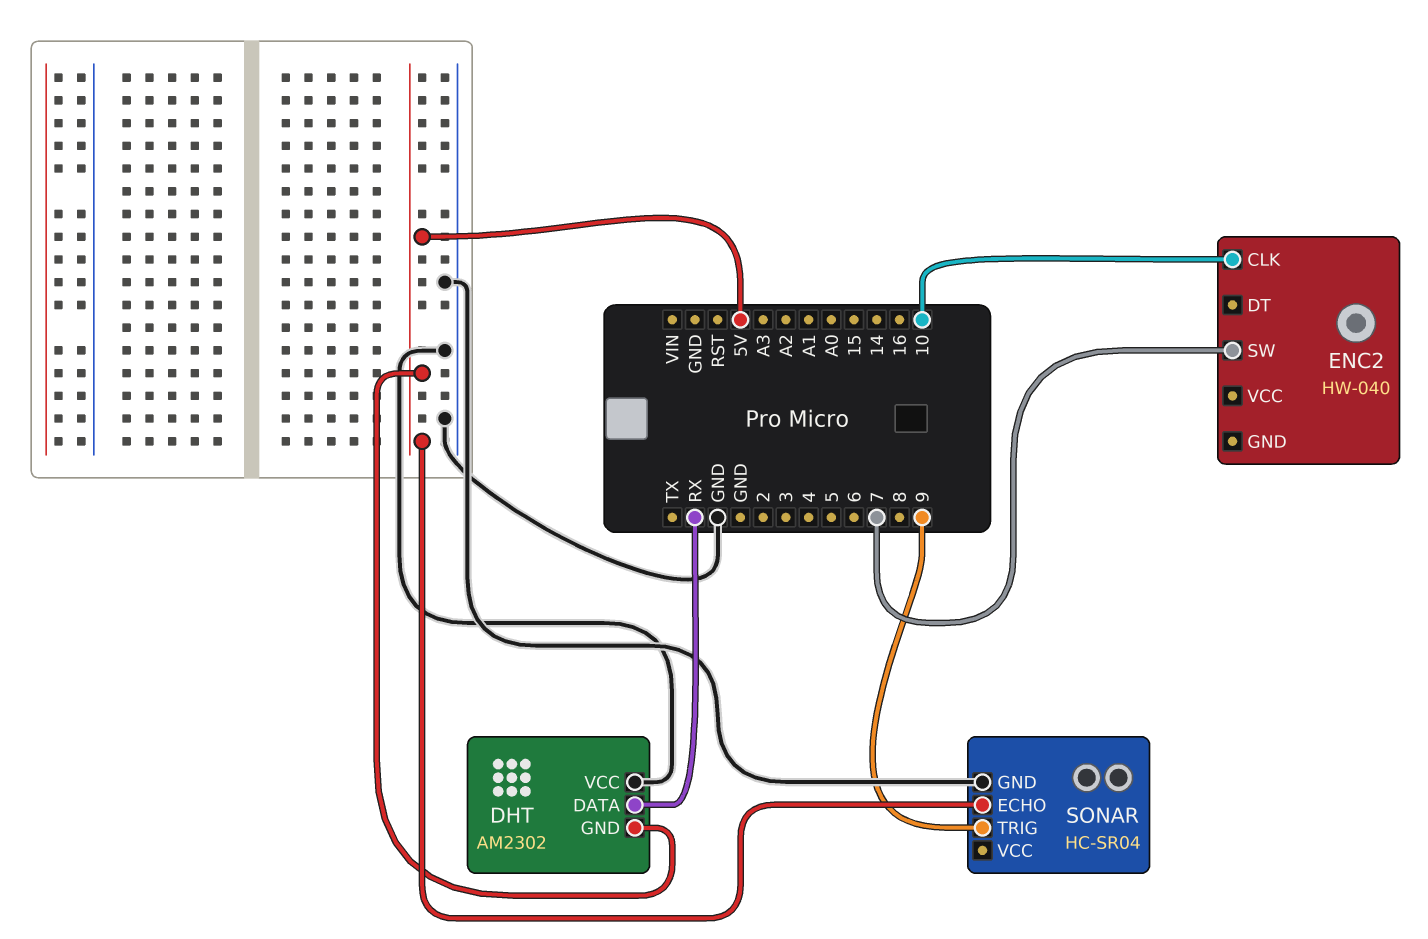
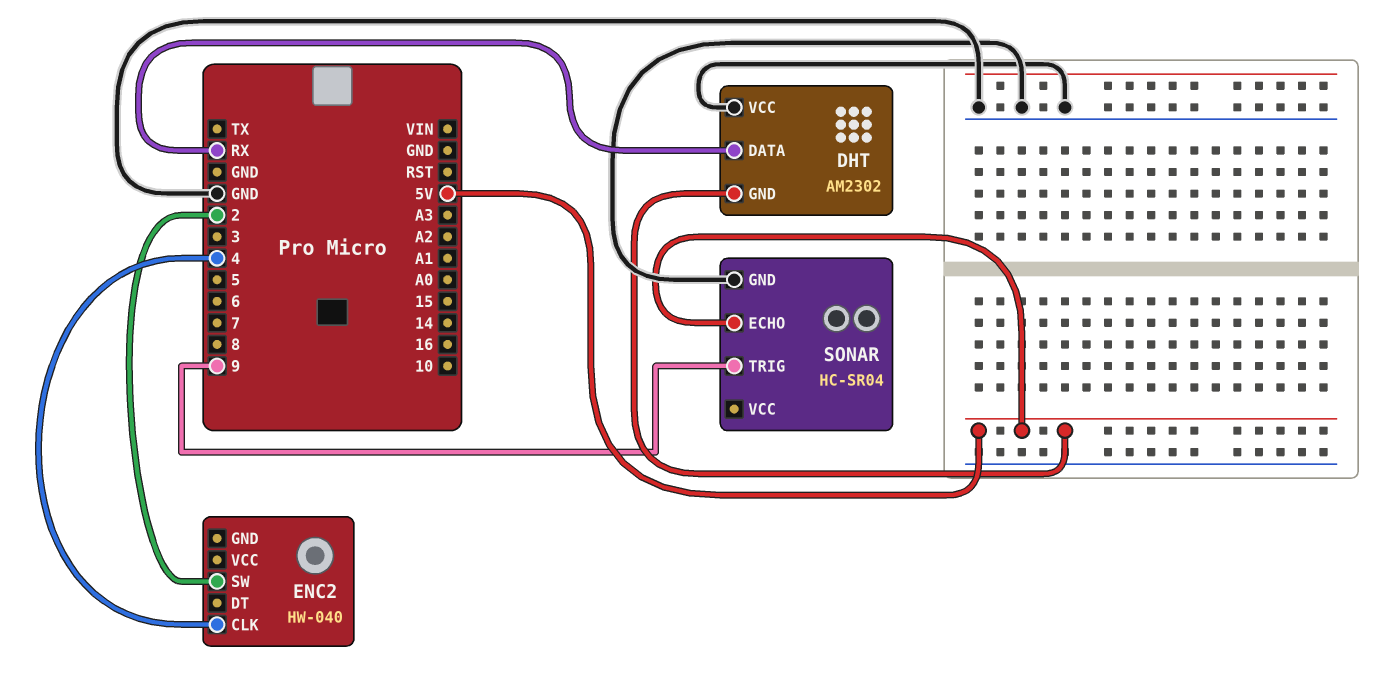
ENC2 pin CLK: 10 -> 4
ENC2 pin SW: 7 -> 2

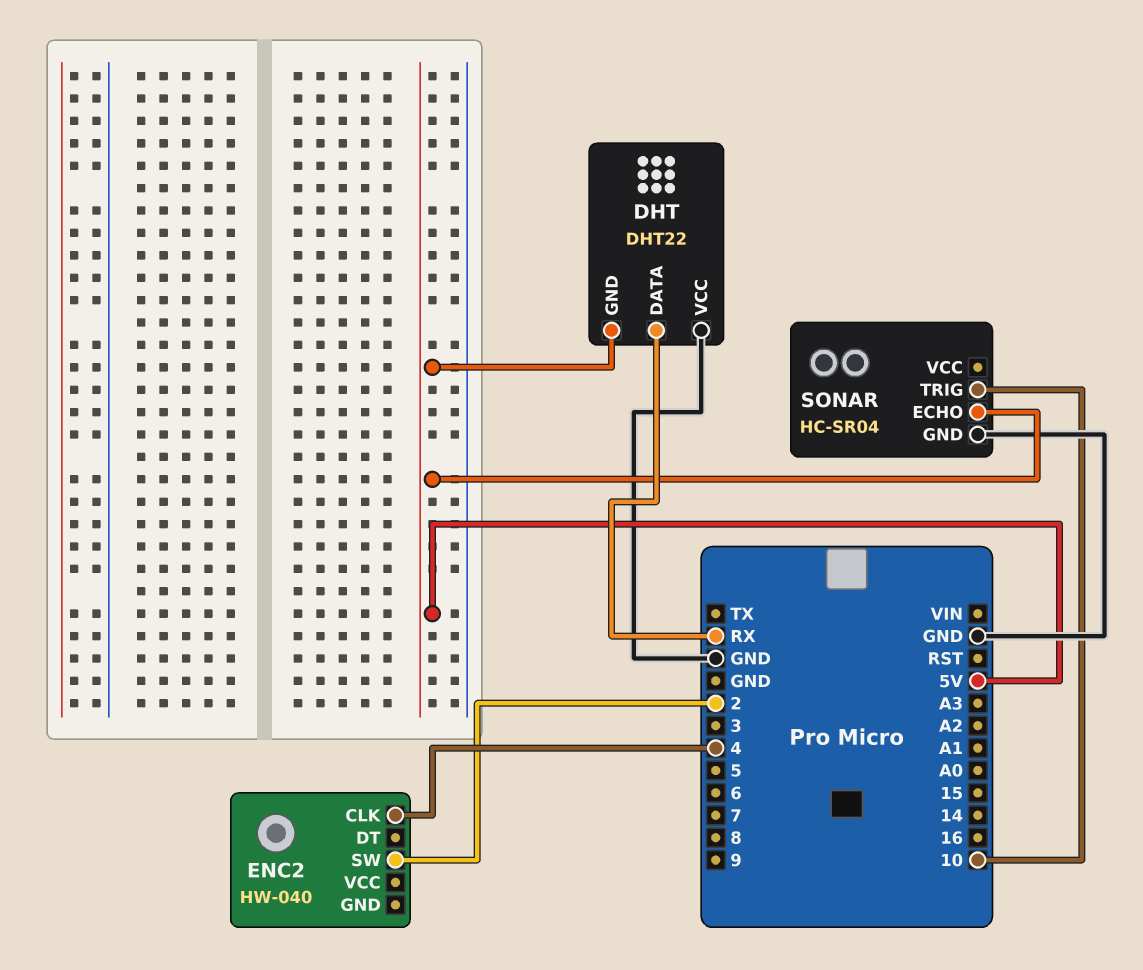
DHT: AM2302 -> DHT22
SONAR pin TRIG: 9 -> 10

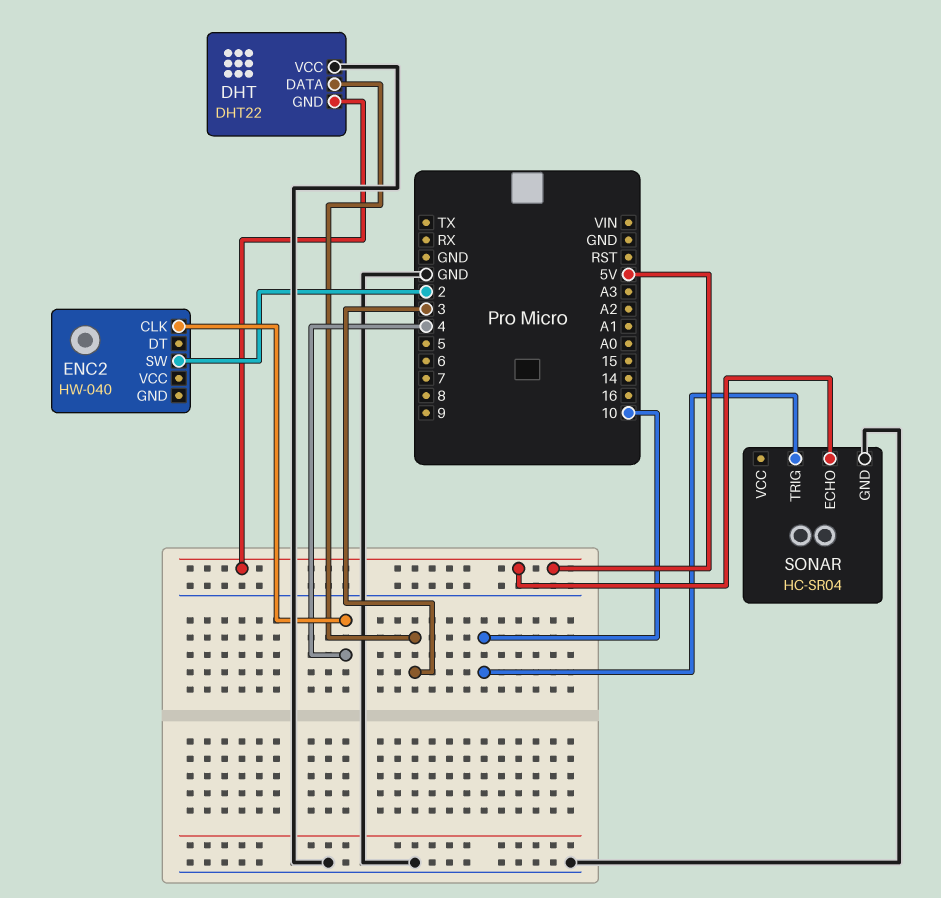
DHT pin DATA: RX -> 3

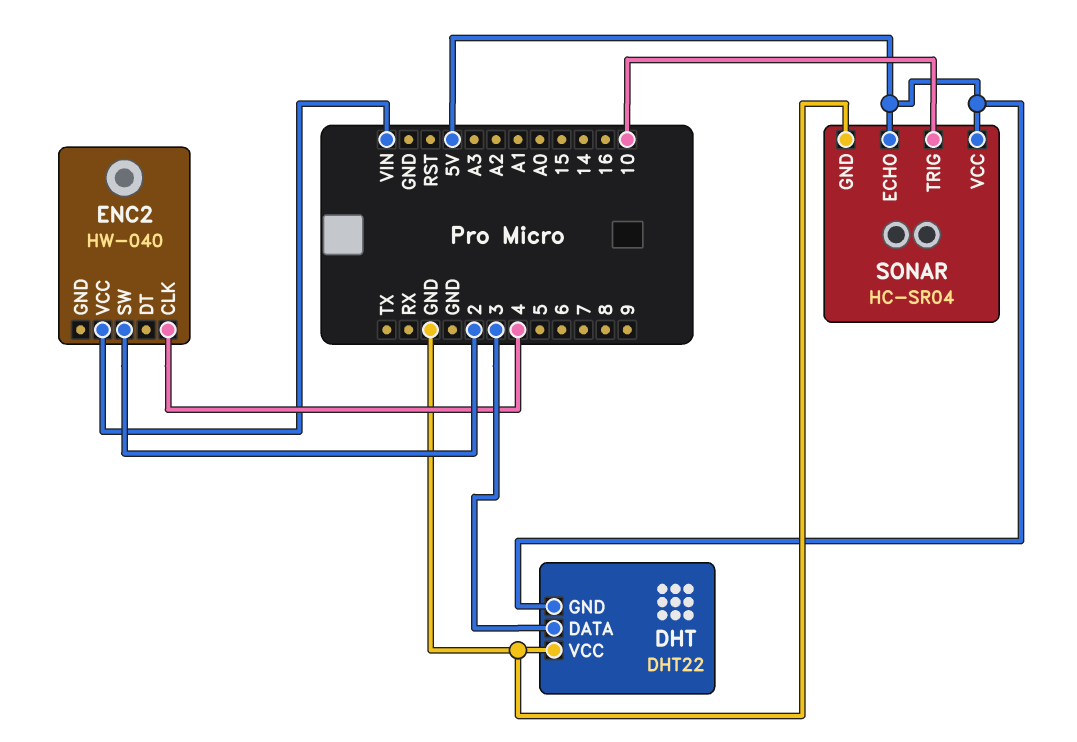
ENC2 pin VCC: none -> VIN
SONAR pin VCC: none -> 5V

